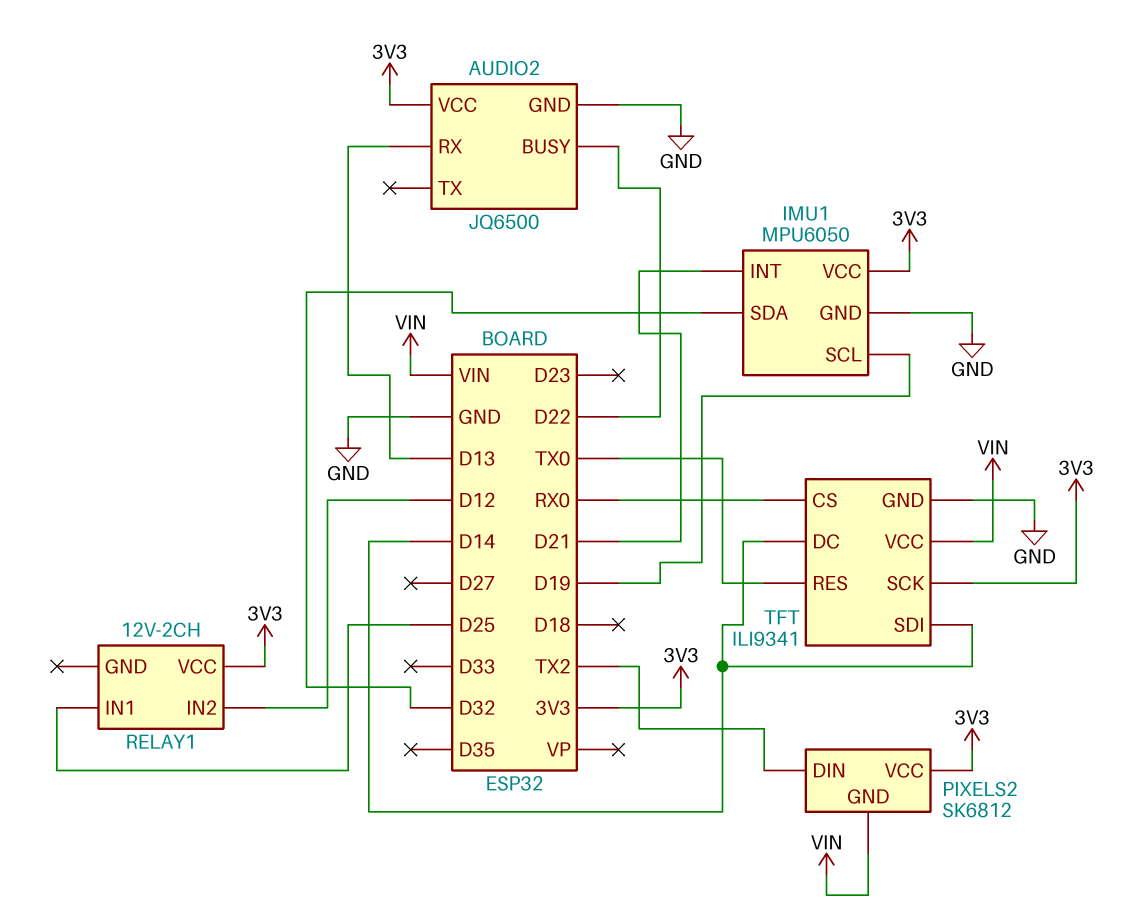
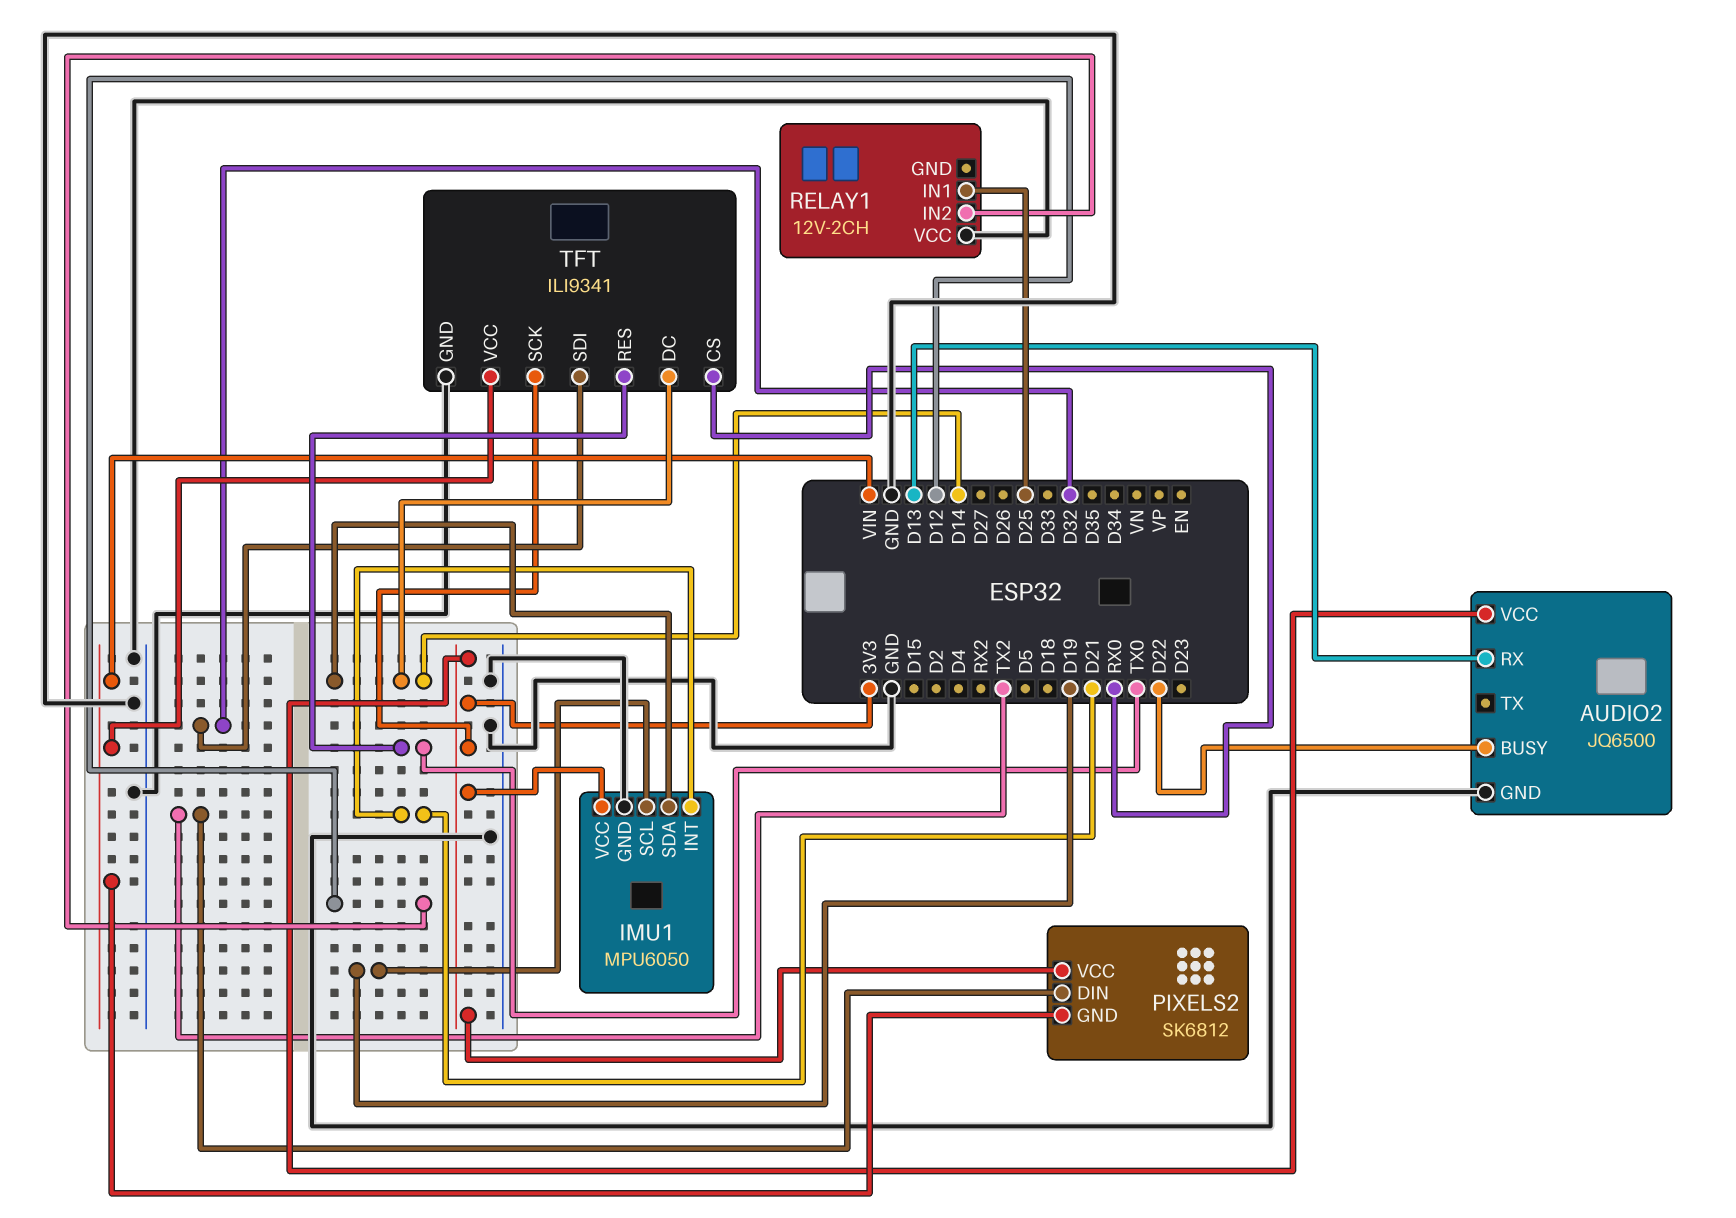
IMU1 pin SDA: D32 -> D14
RELAY1 pin VCC: 3V3 -> GND
TFT pin SDI: D14 -> D32

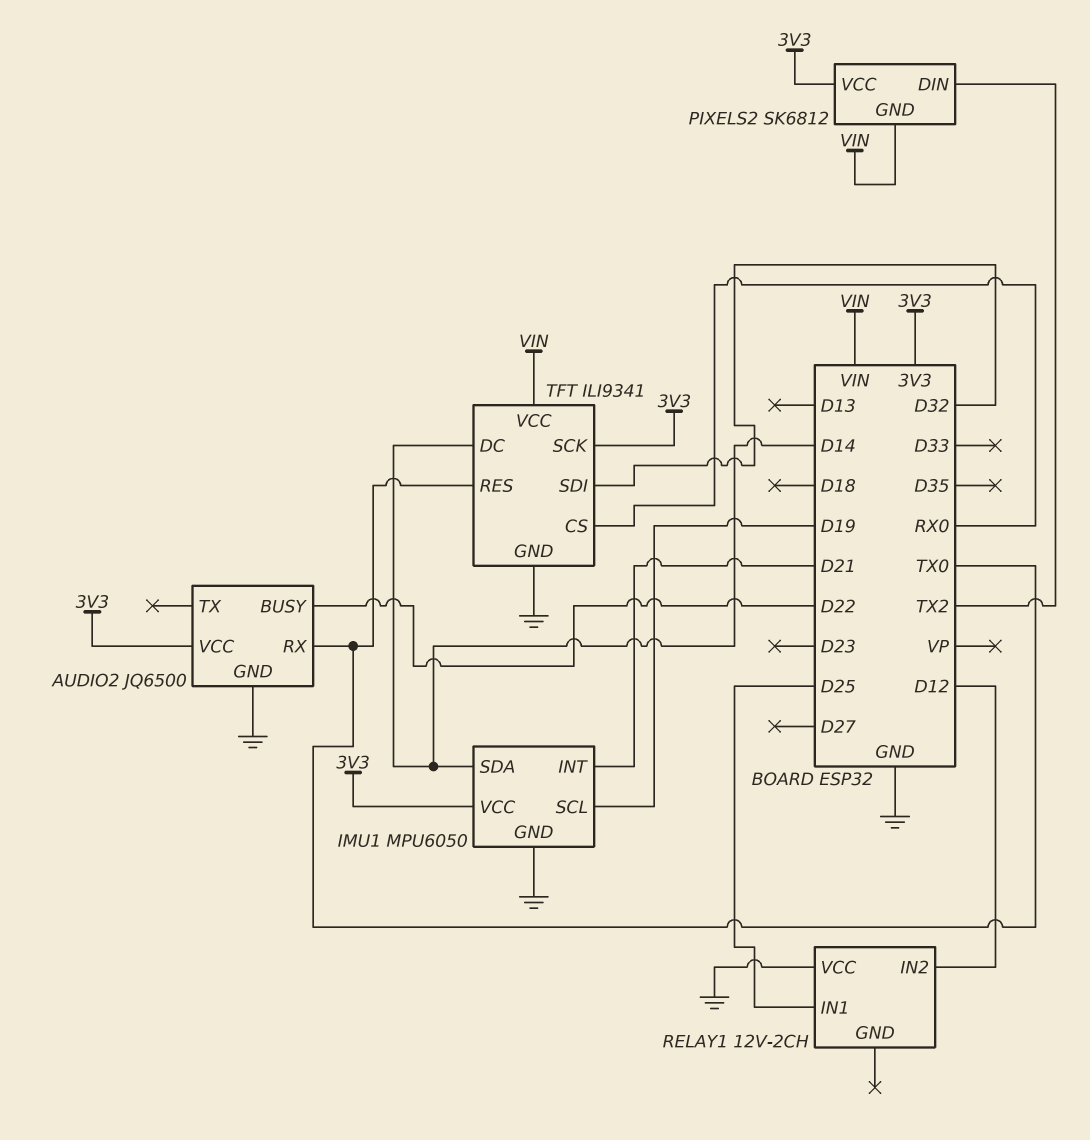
AUDIO2 pin RX: D13 -> TX0

